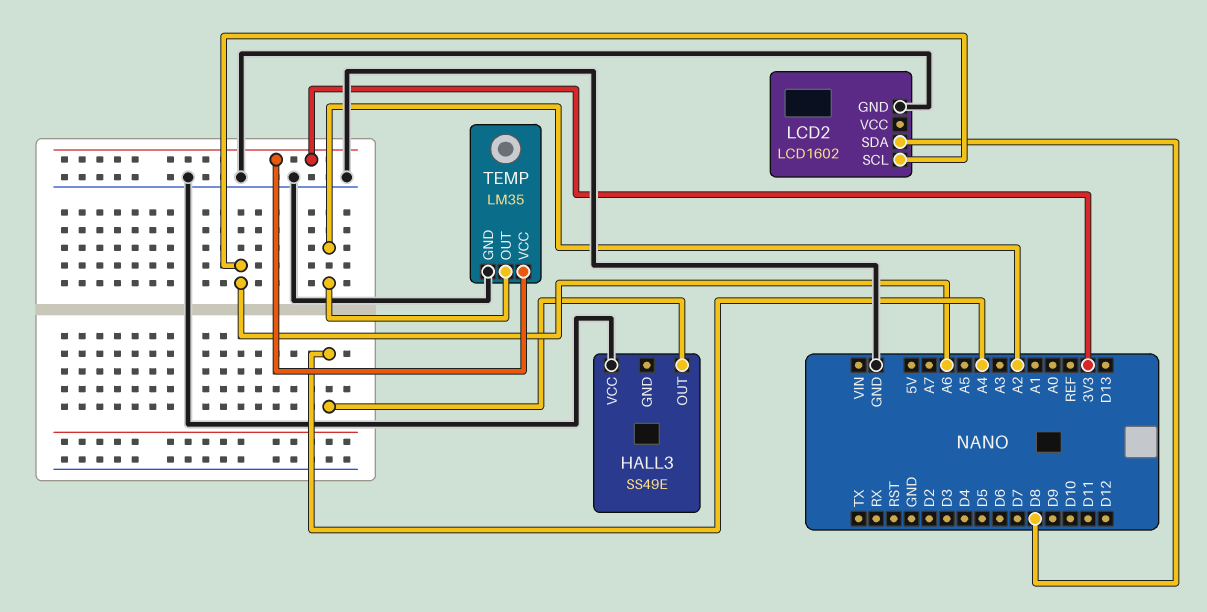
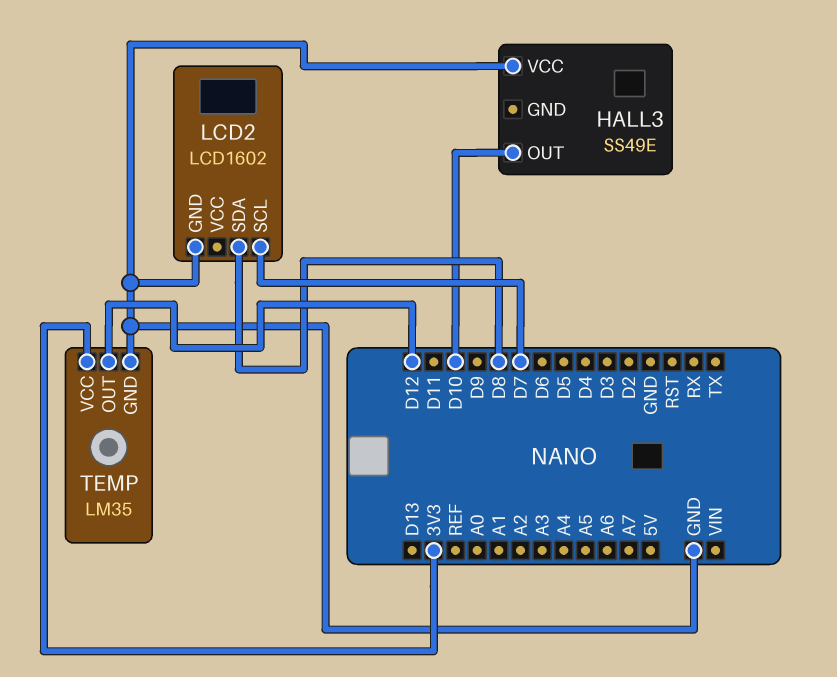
HALL3 pin OUT: A4 -> D10
LCD2 pin SCL: A6 -> D7
TEMP pin OUT: A2 -> D12

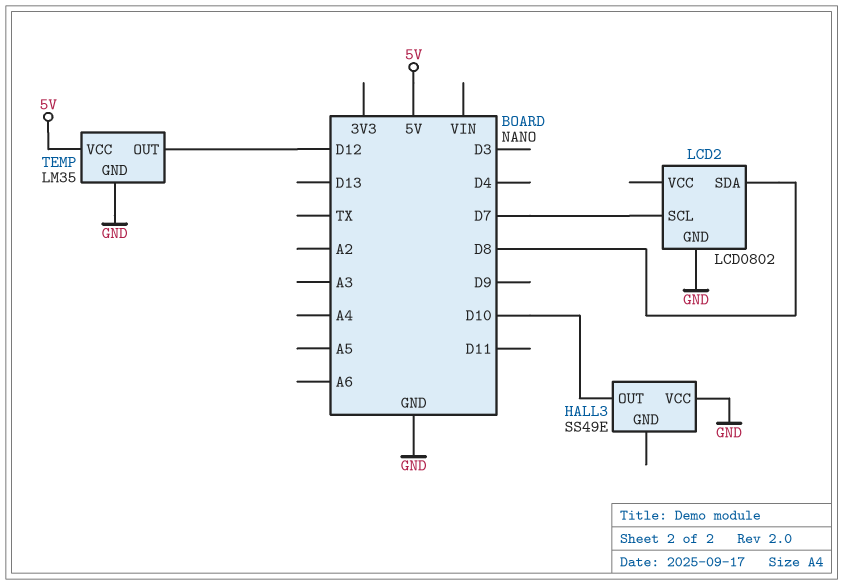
LCD2: LCD1602 -> LCD0802
TEMP pin VCC: 3V3 -> 5V

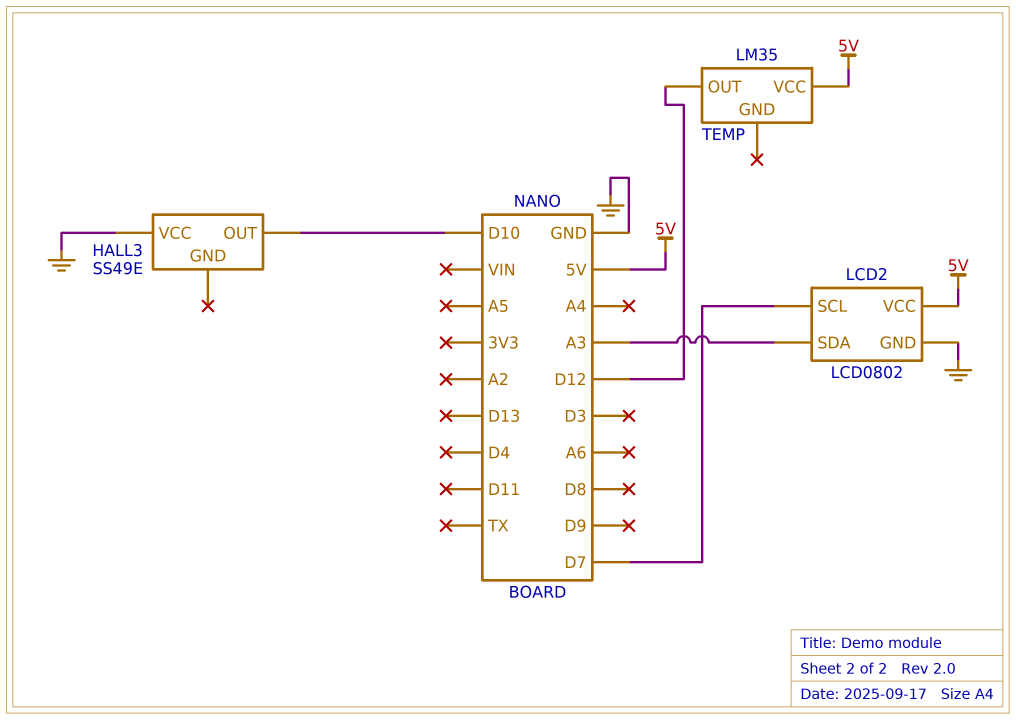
LCD2 pin SDA: D8 -> A3
LCD2 pin VCC: none -> 5V
TEMP pin GND: GND -> none

